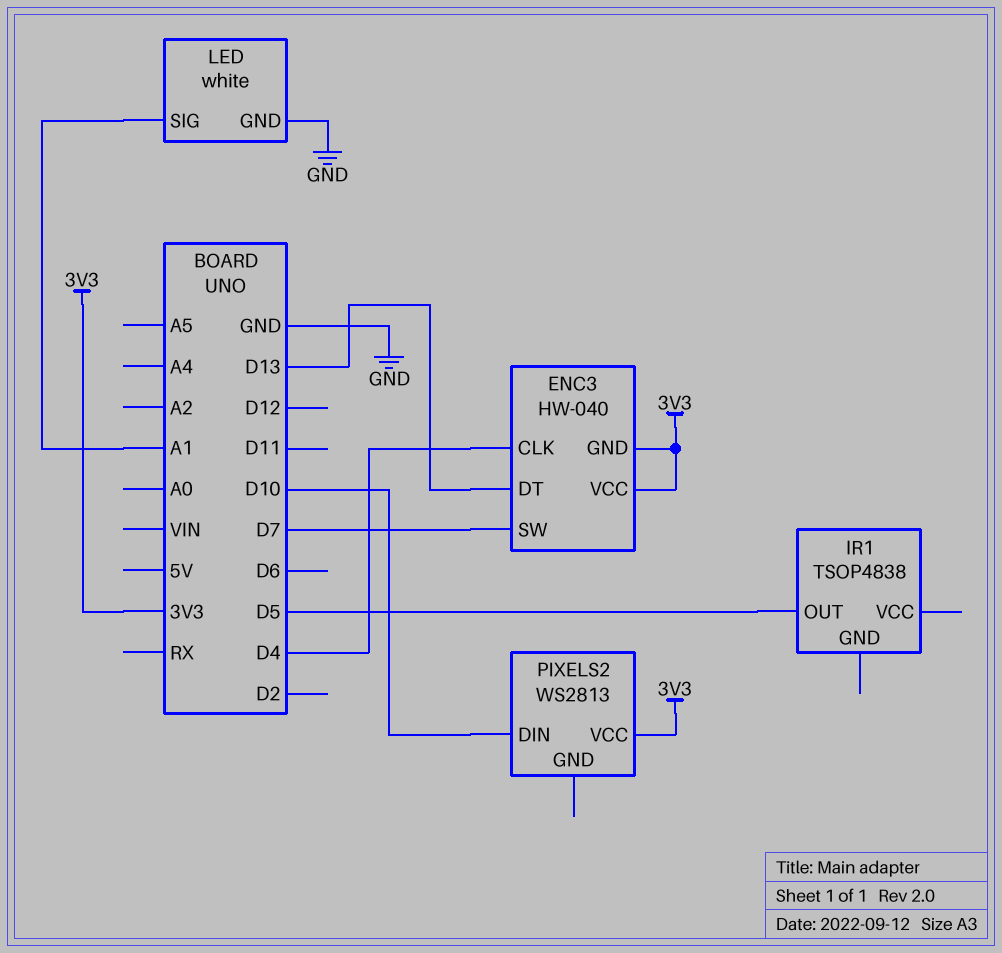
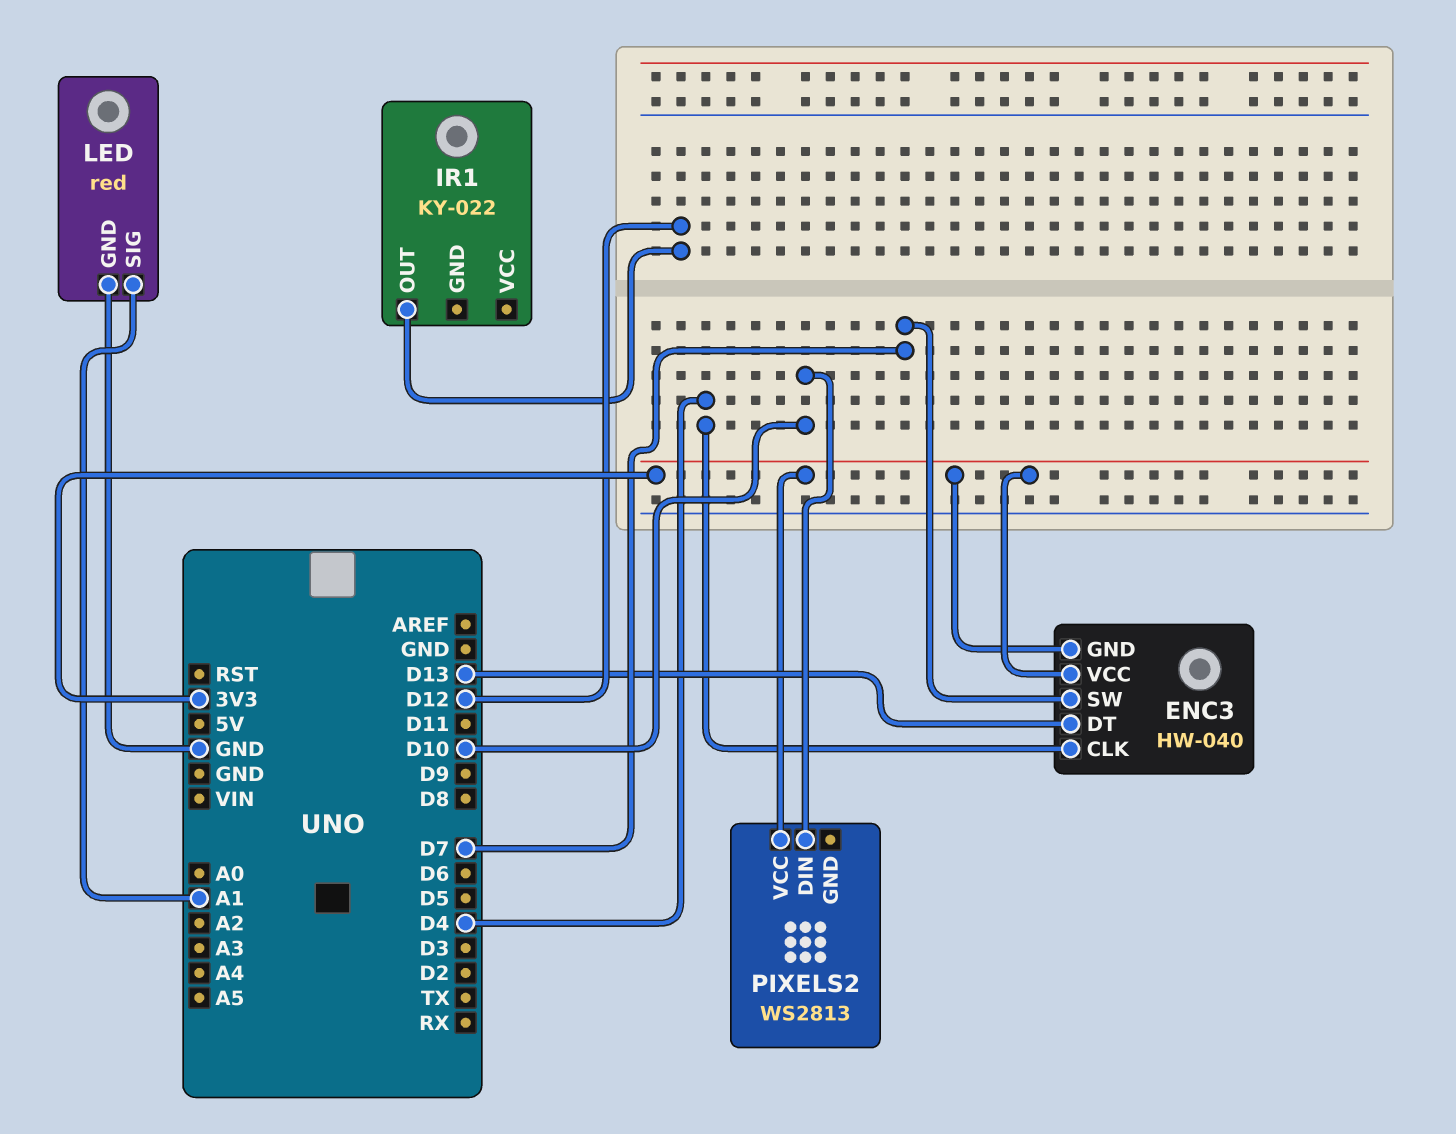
IR1: TSOP4838 -> KY-022
IR1 pin OUT: D5 -> D12
LED: white -> red

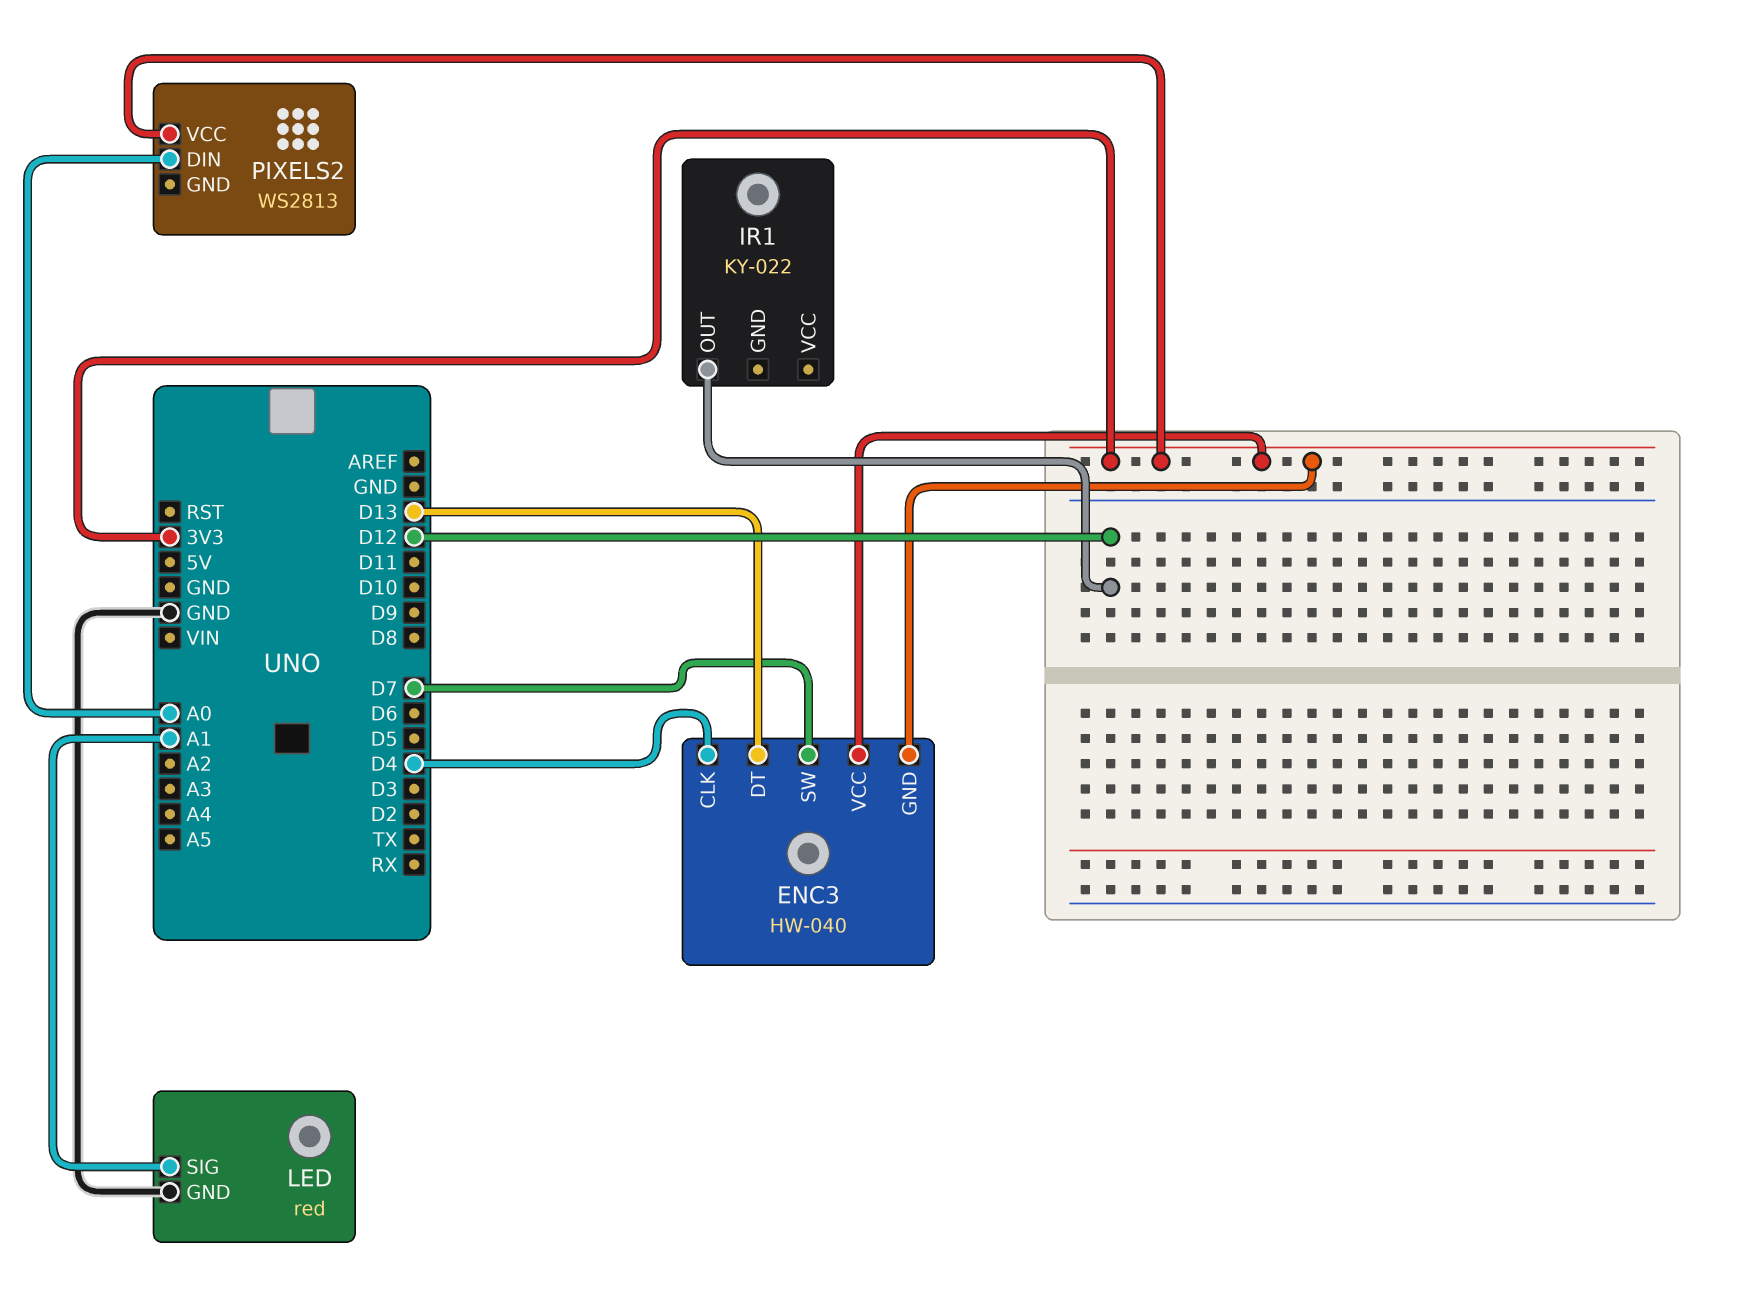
PIXELS2 pin DIN: D10 -> A0

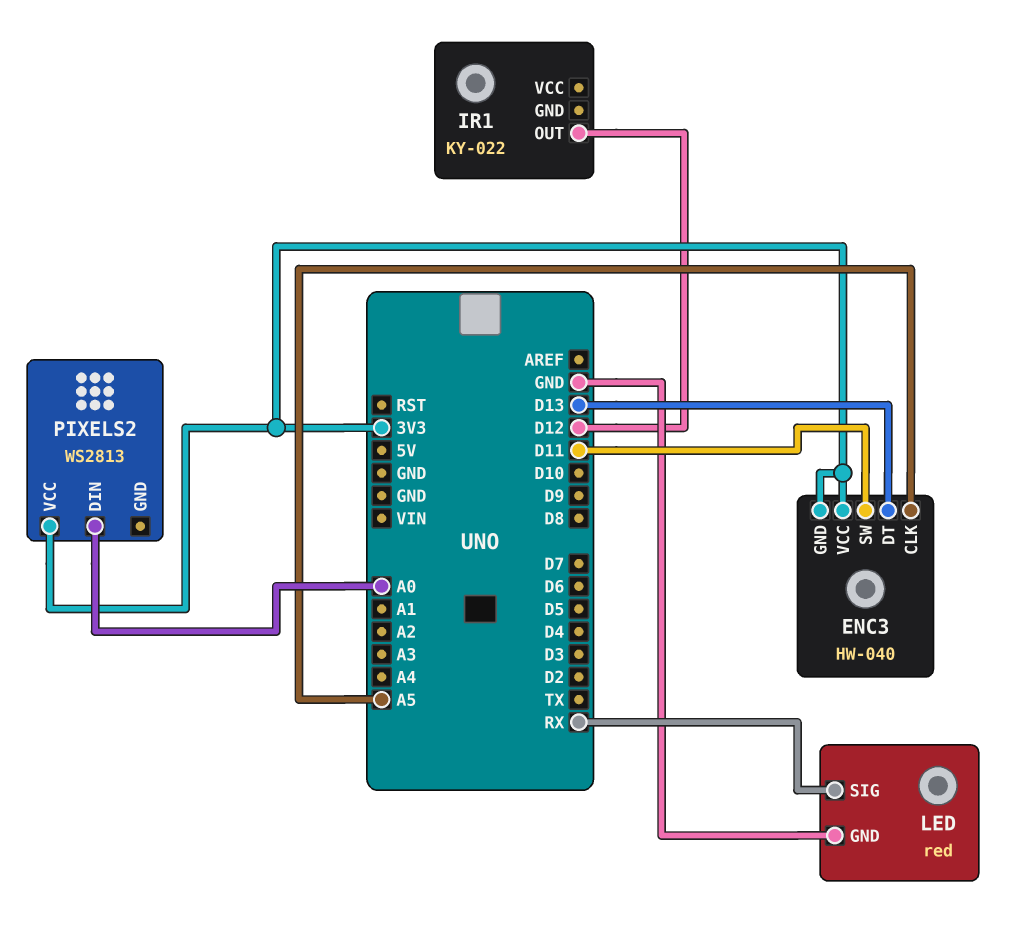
ENC3 pin CLK: D4 -> A5
ENC3 pin SW: D7 -> D11
LED pin SIG: A1 -> RX

